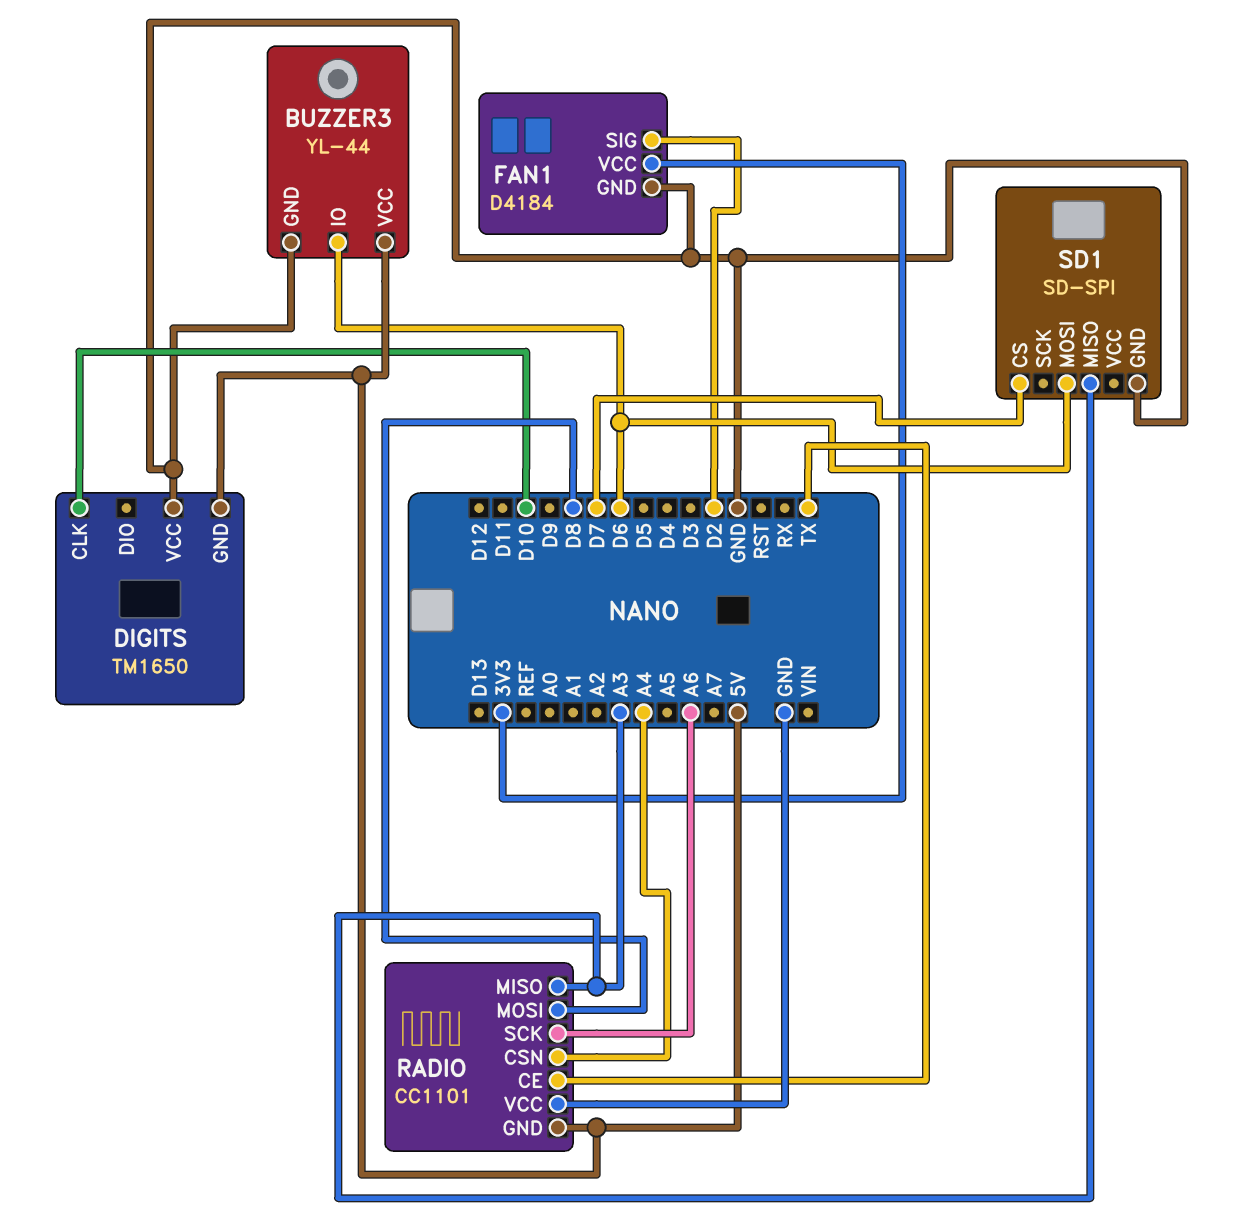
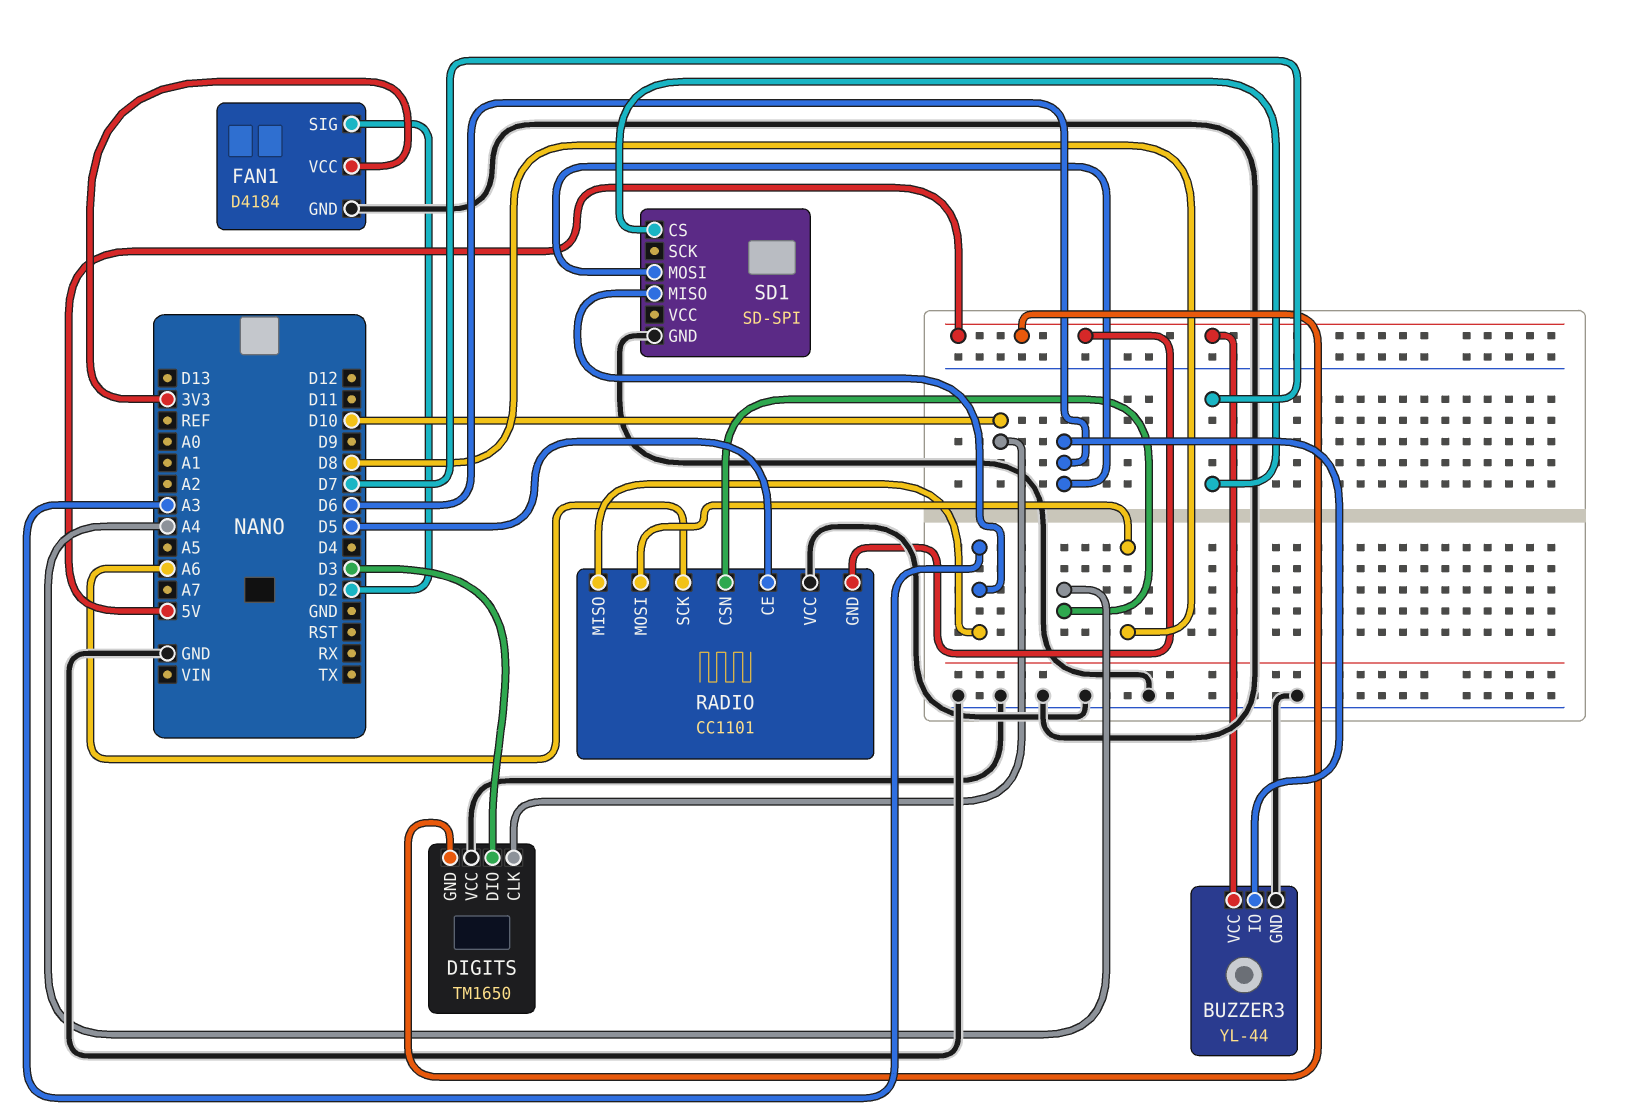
DIGITS pin DIO: none -> D3
RADIO pin CE: TX -> D5

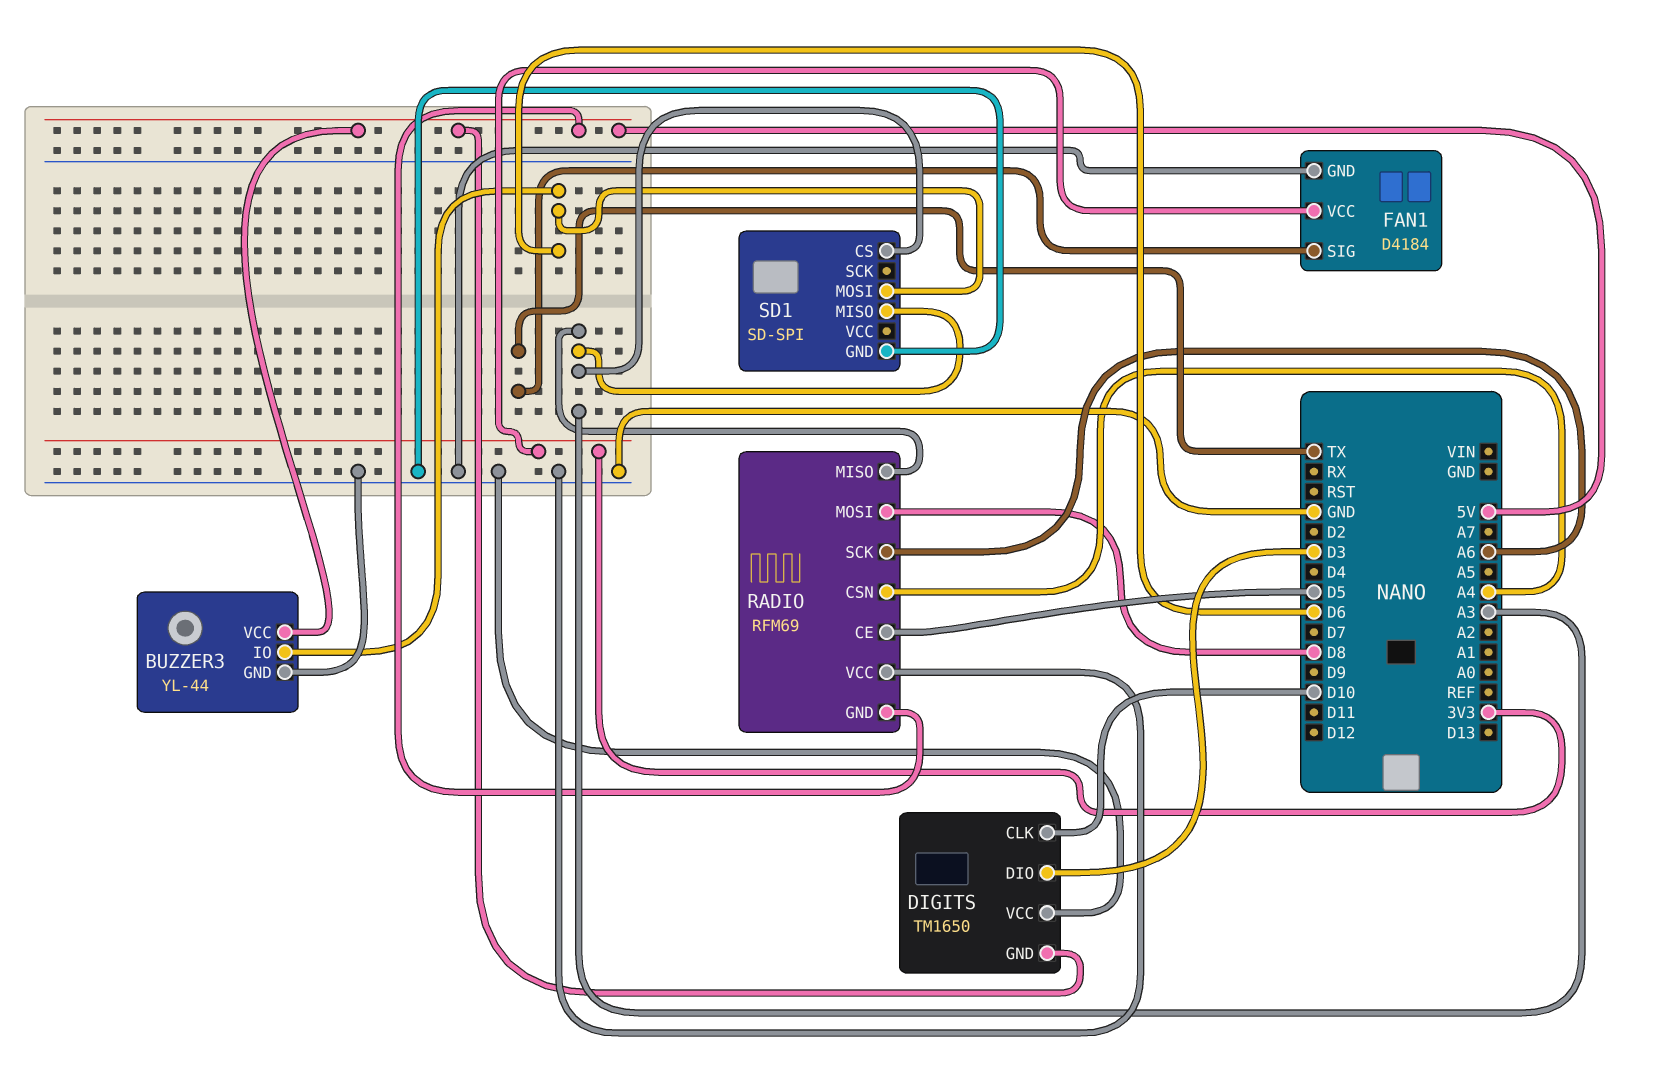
FAN1 pin SIG: D2 -> TX
RADIO: CC1101 -> RFM69
SD1 pin CS: D7 -> A3

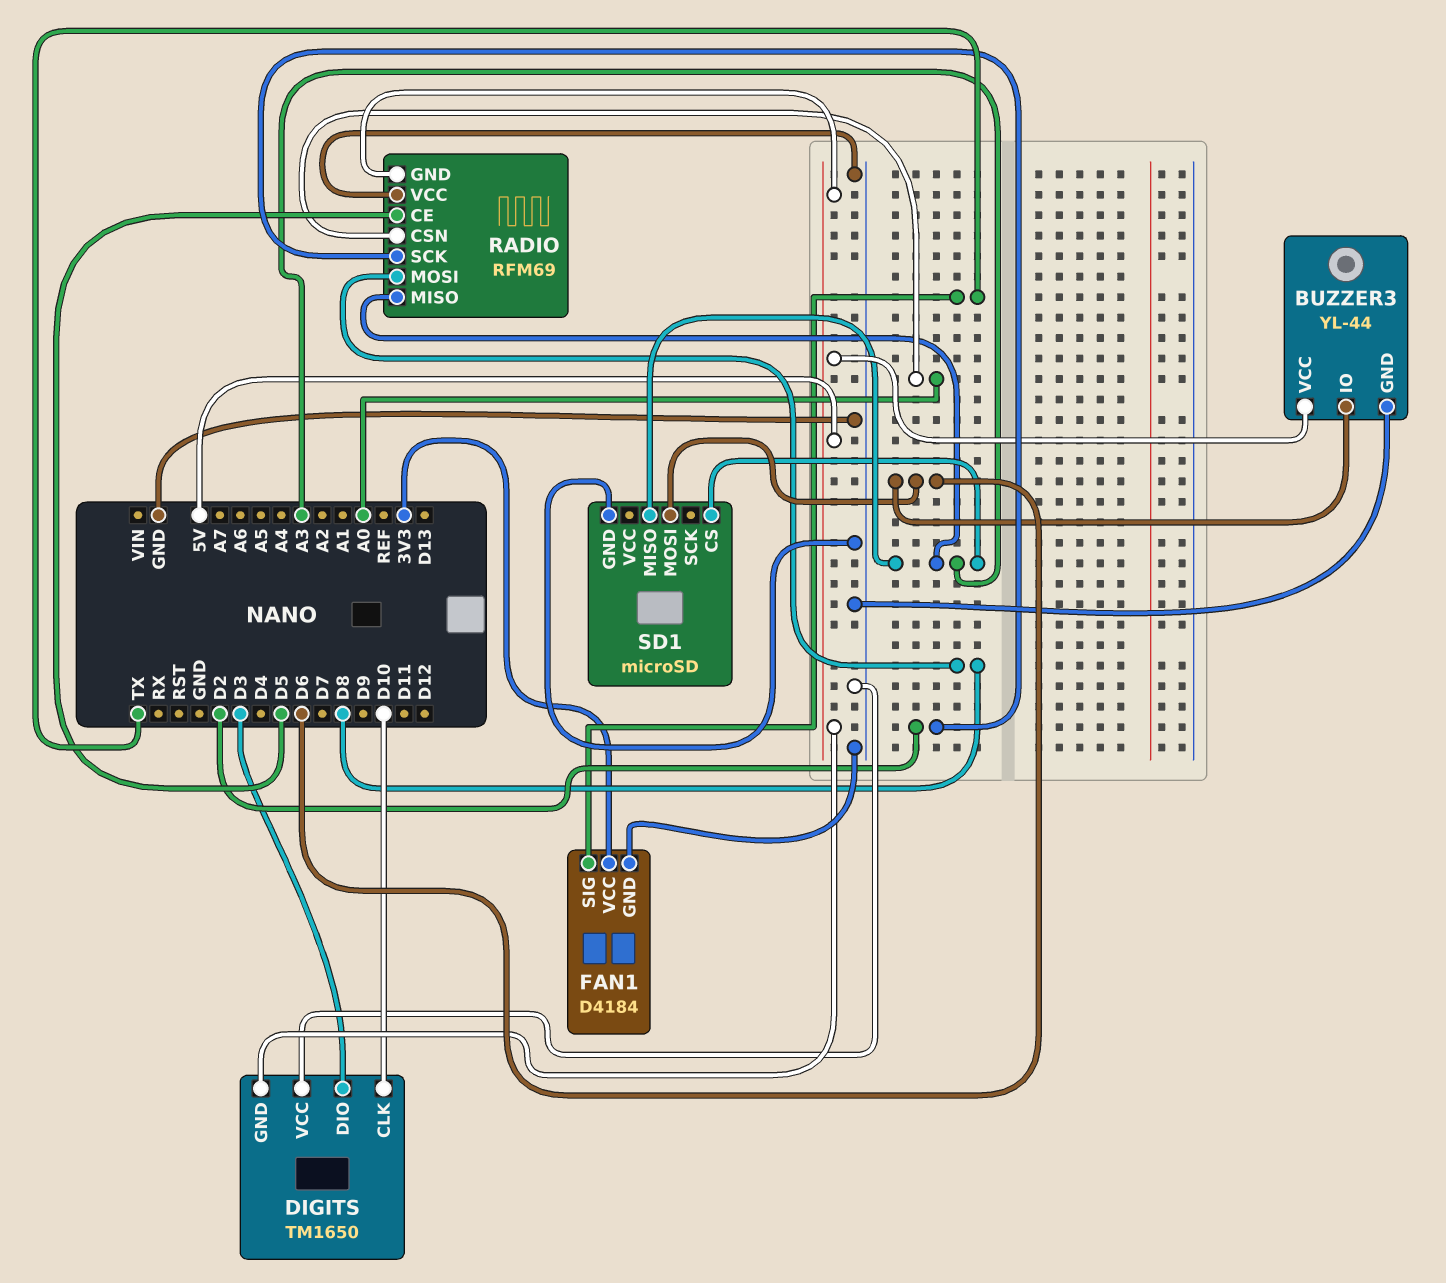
RADIO pin CSN: A4 -> A0
RADIO pin SCK: A6 -> D2
SD1: SD-SPI -> microSD

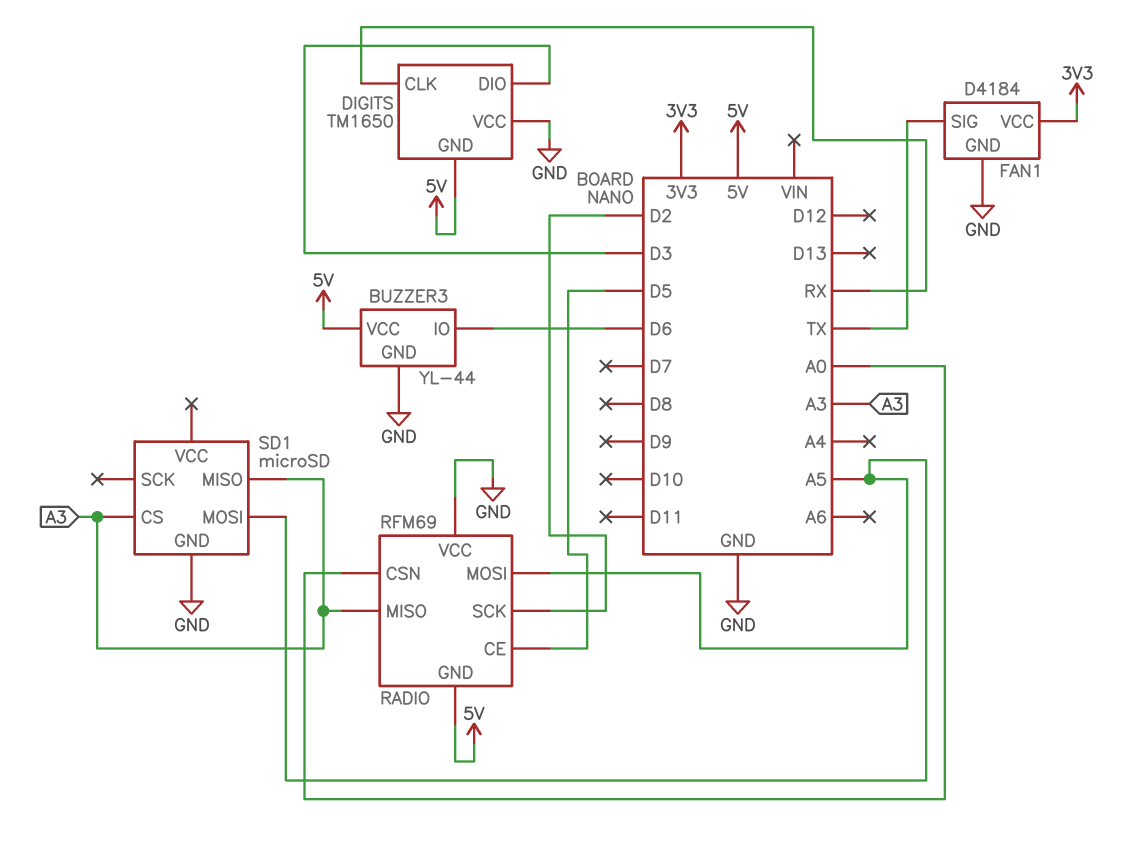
DIGITS pin CLK: D10 -> RX
RADIO pin MOSI: D8 -> A5
SD1 pin MOSI: D6 -> A5

